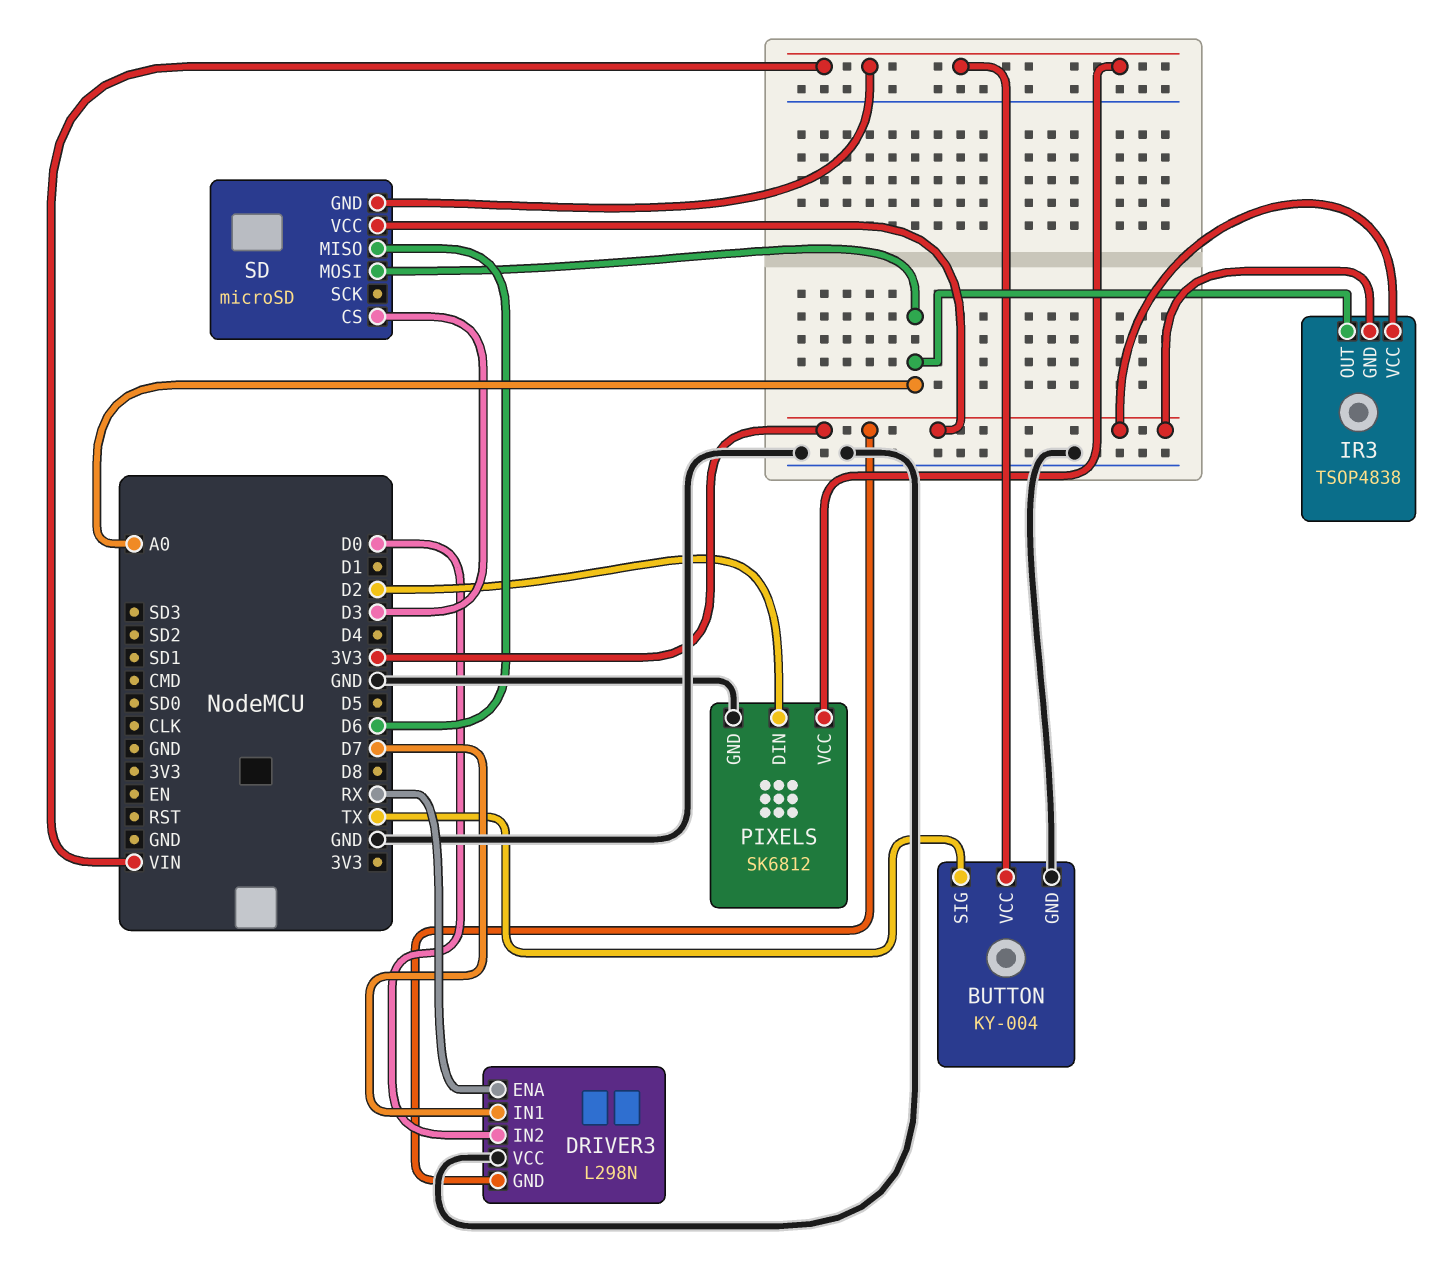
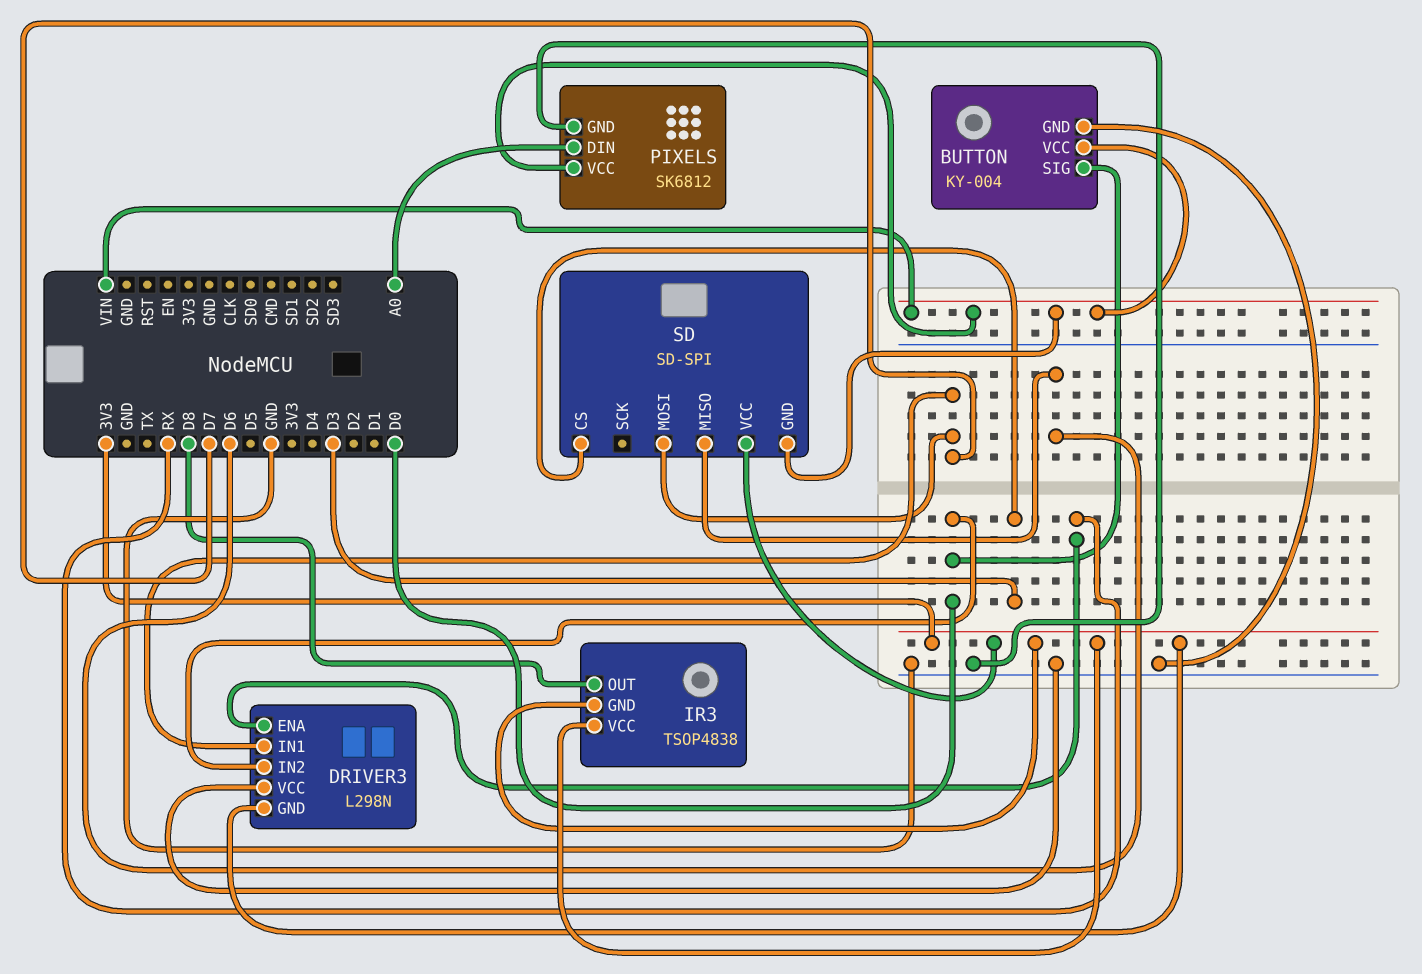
BUTTON pin SIG: TX -> D0
IR3 pin OUT: A0 -> D8
PIXELS pin DIN: D2 -> A0
SD: microSD -> SD-SPI
SD pin MOSI: A0 -> D7

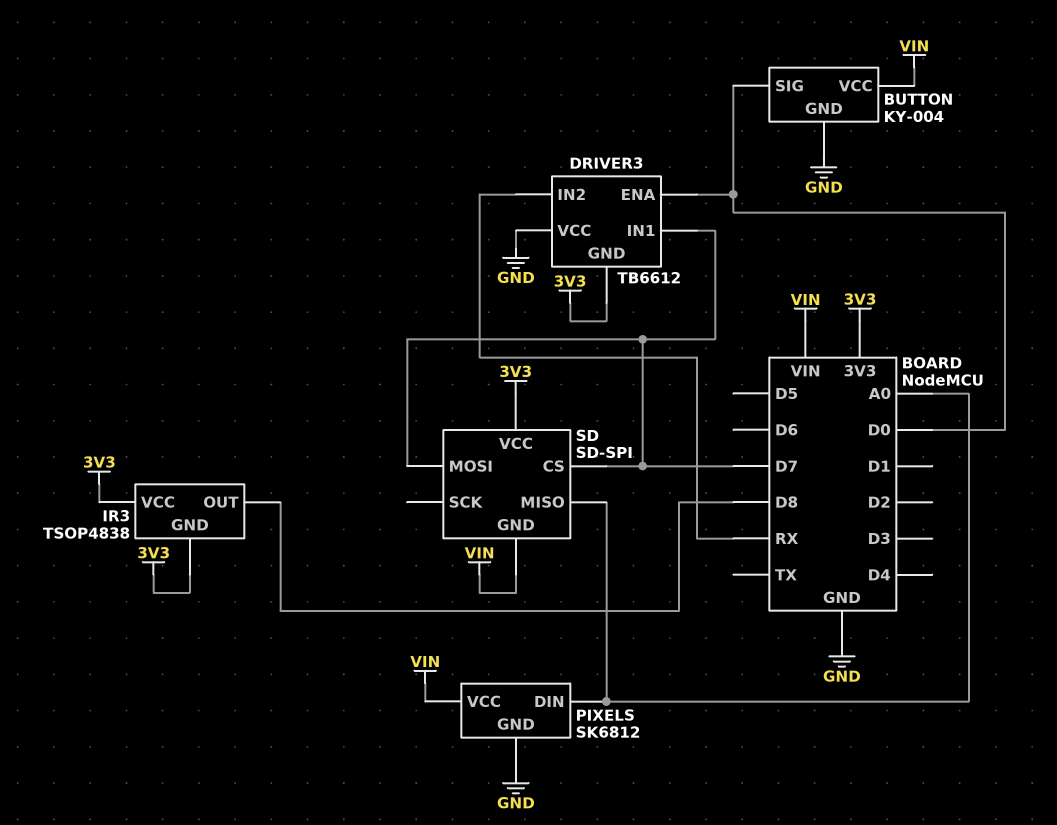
DRIVER3: L298N -> TB6612
DRIVER3 pin ENA: RX -> D0
DRIVER3 pin IN2: D0 -> RX
SD pin CS: D3 -> D7
SD pin MISO: D6 -> A0

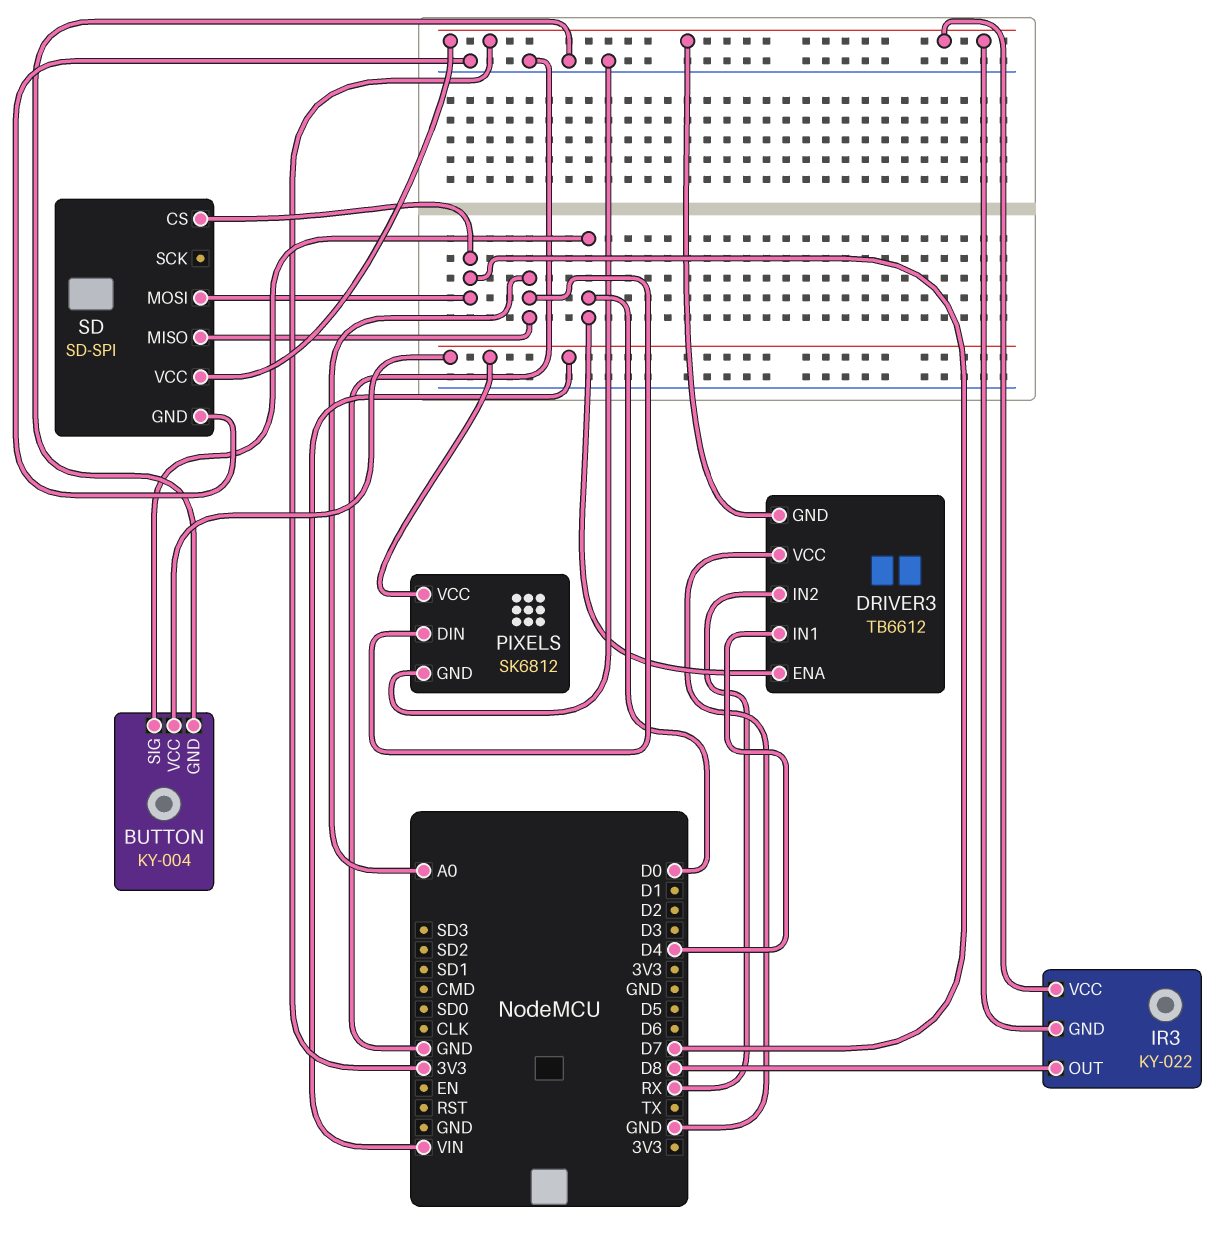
DRIVER3 pin IN1: D7 -> D4
IR3: TSOP4838 -> KY-022
SD pin GND: VIN -> GND

